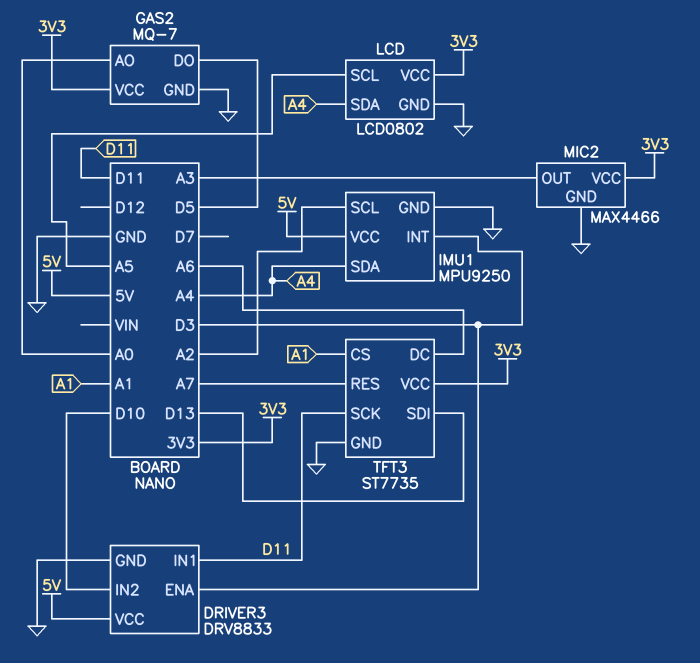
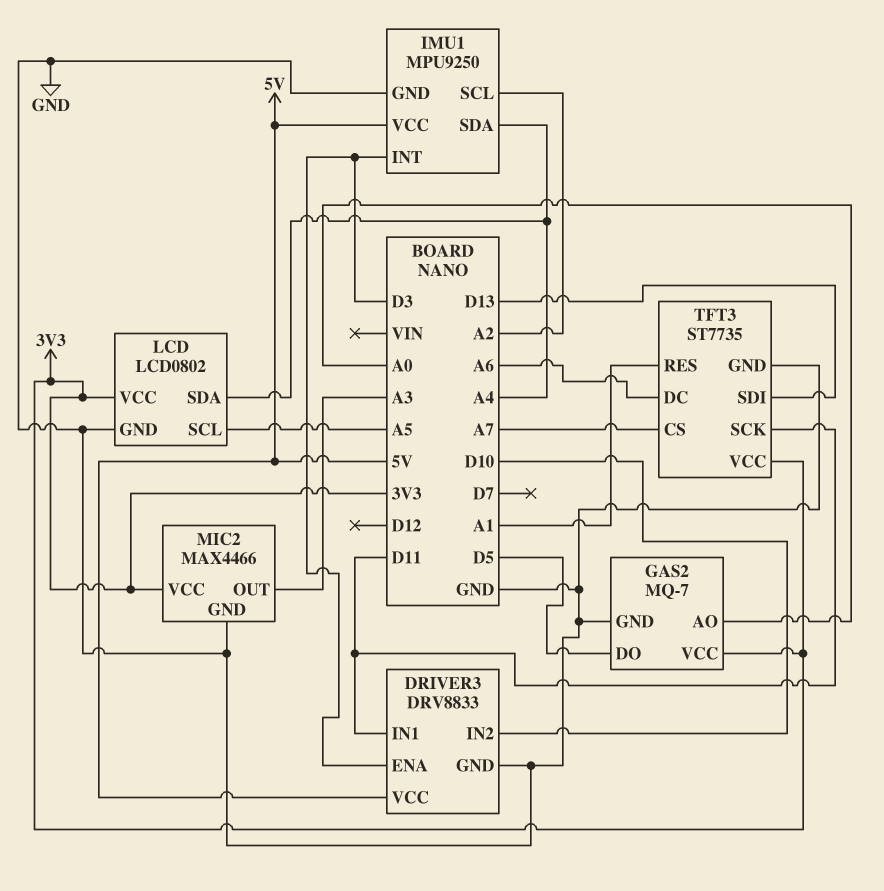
TFT3 pin CS: A1 -> A7
TFT3 pin RES: A7 -> A1

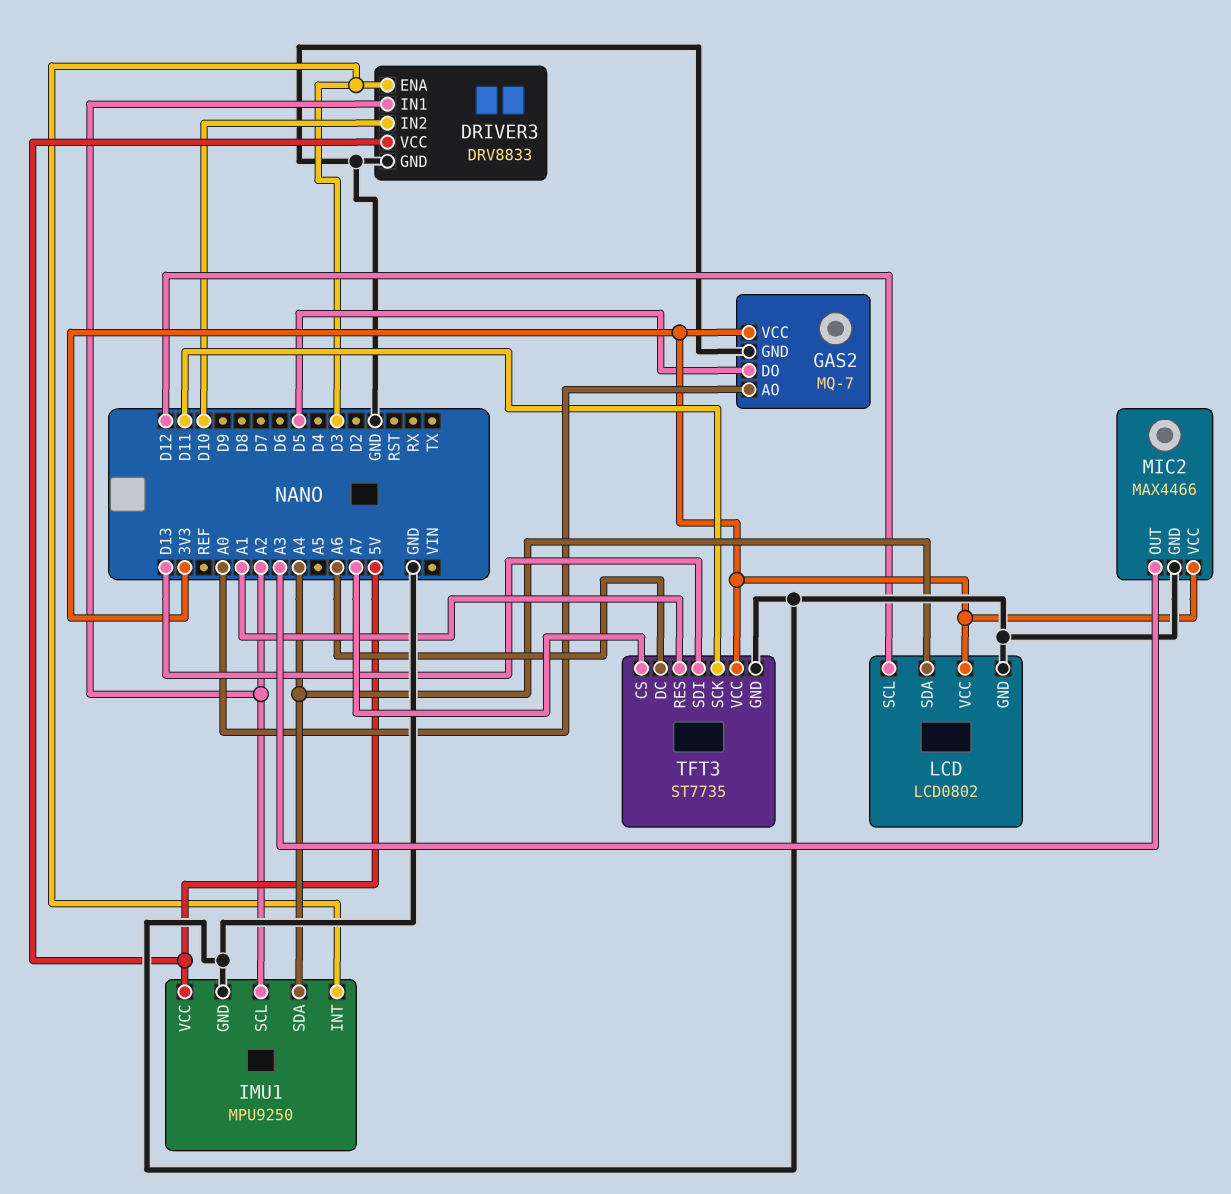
DRIVER3 pin IN1: D11 -> A2
LCD pin SCL: A5 -> D12

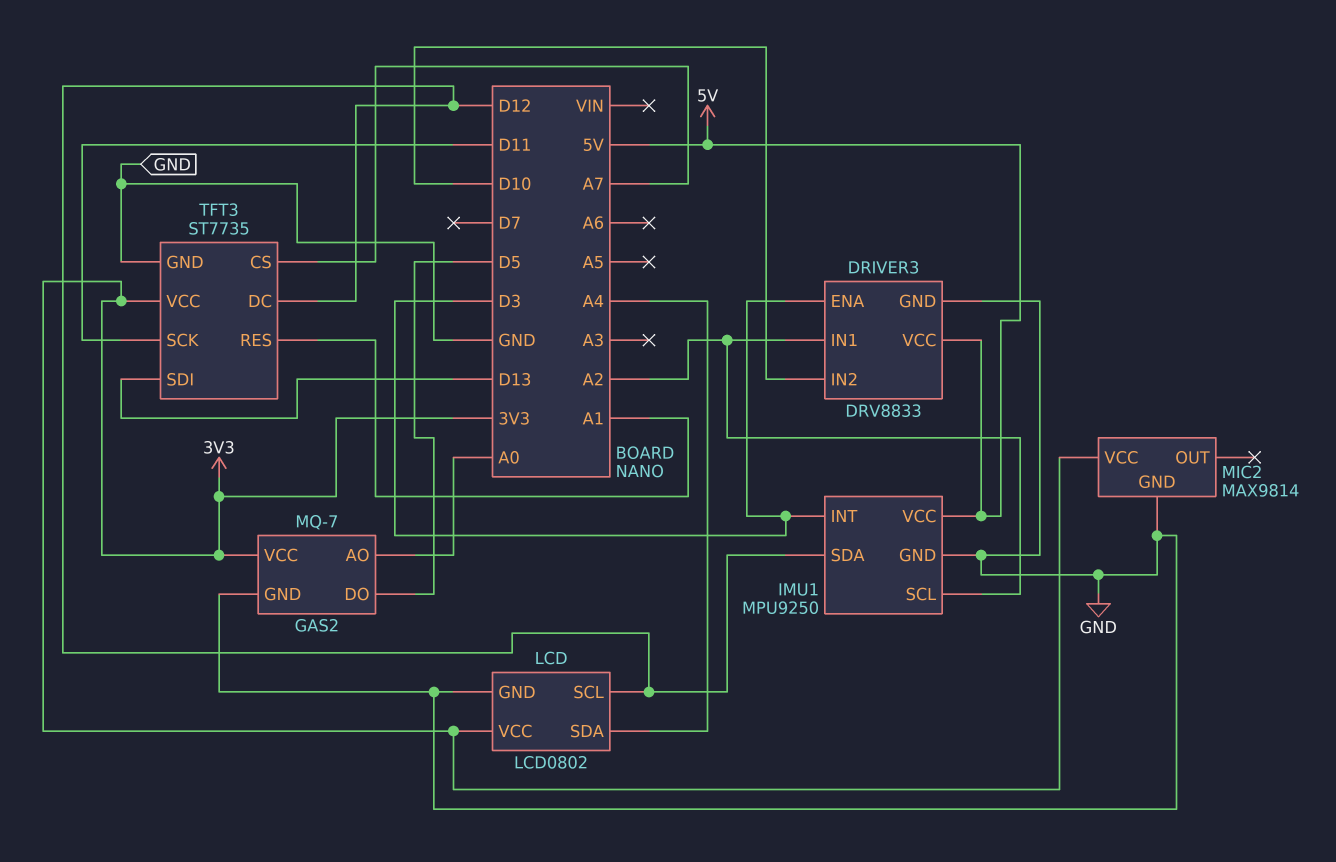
IMU1 pin SDA: A4 -> D12
MIC2: MAX4466 -> MAX9814
MIC2 pin OUT: A3 -> none
TFT3 pin DC: A6 -> D12

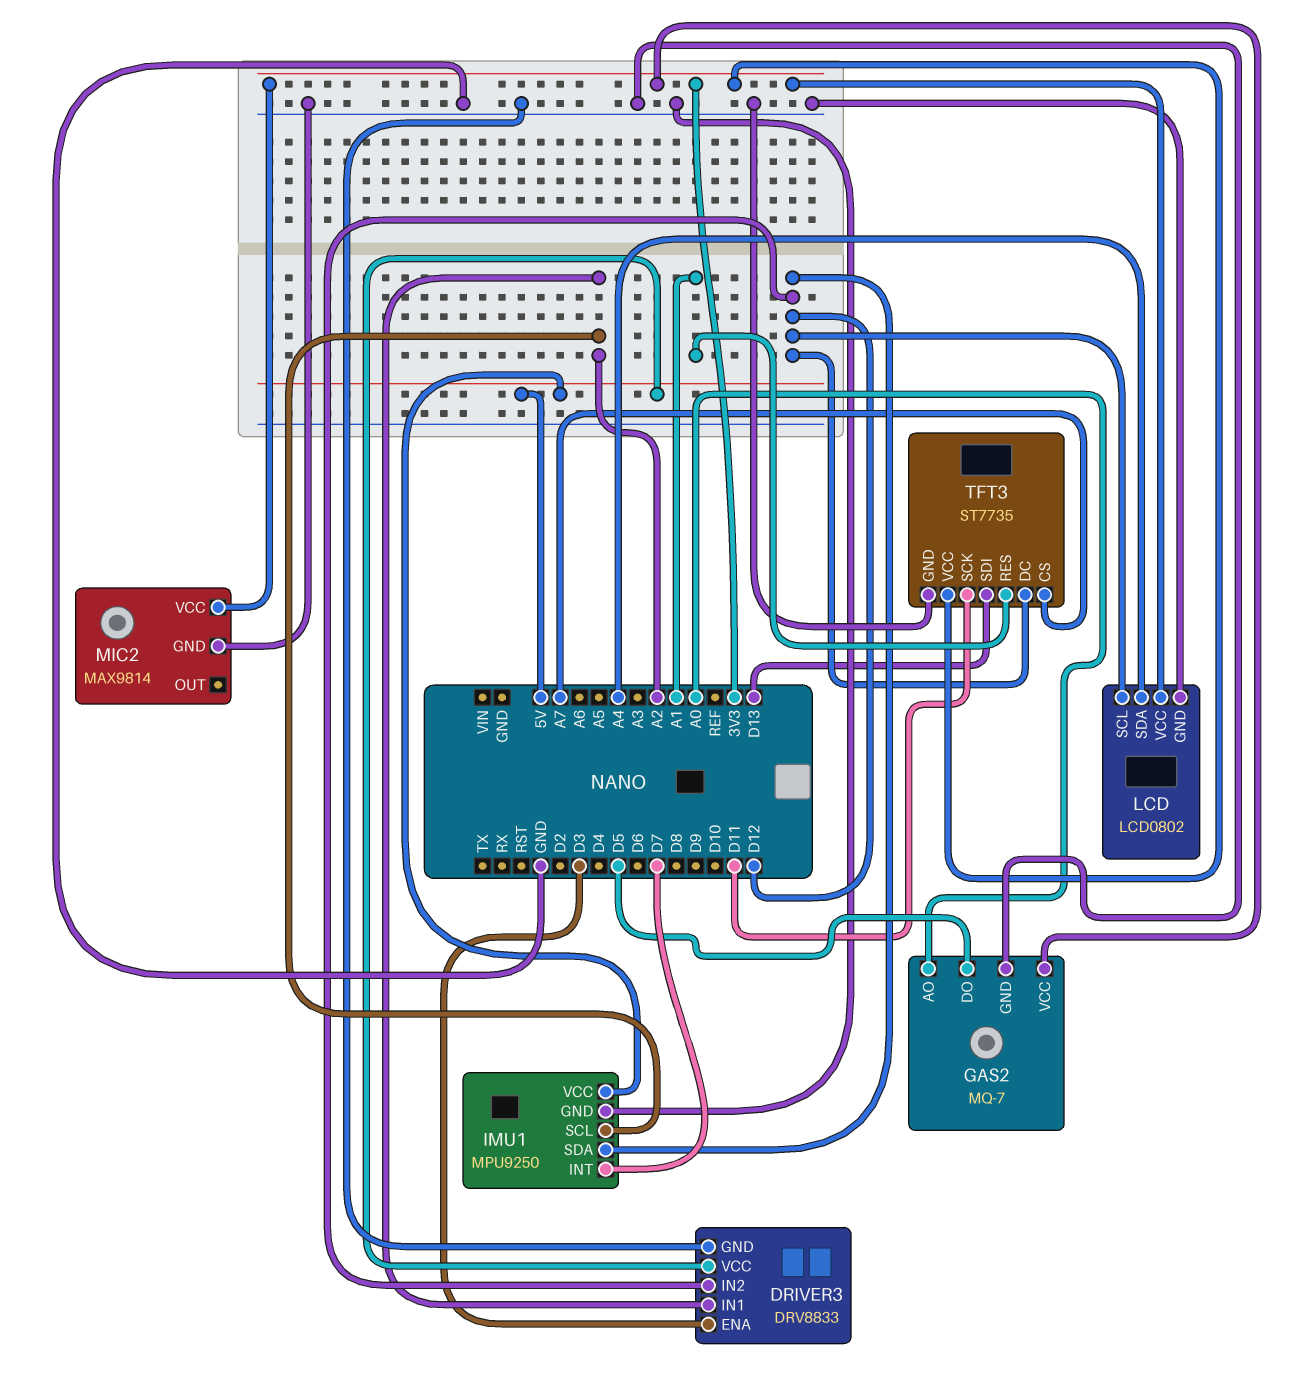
DRIVER3 pin IN2: D10 -> D12
IMU1 pin INT: D3 -> D7

